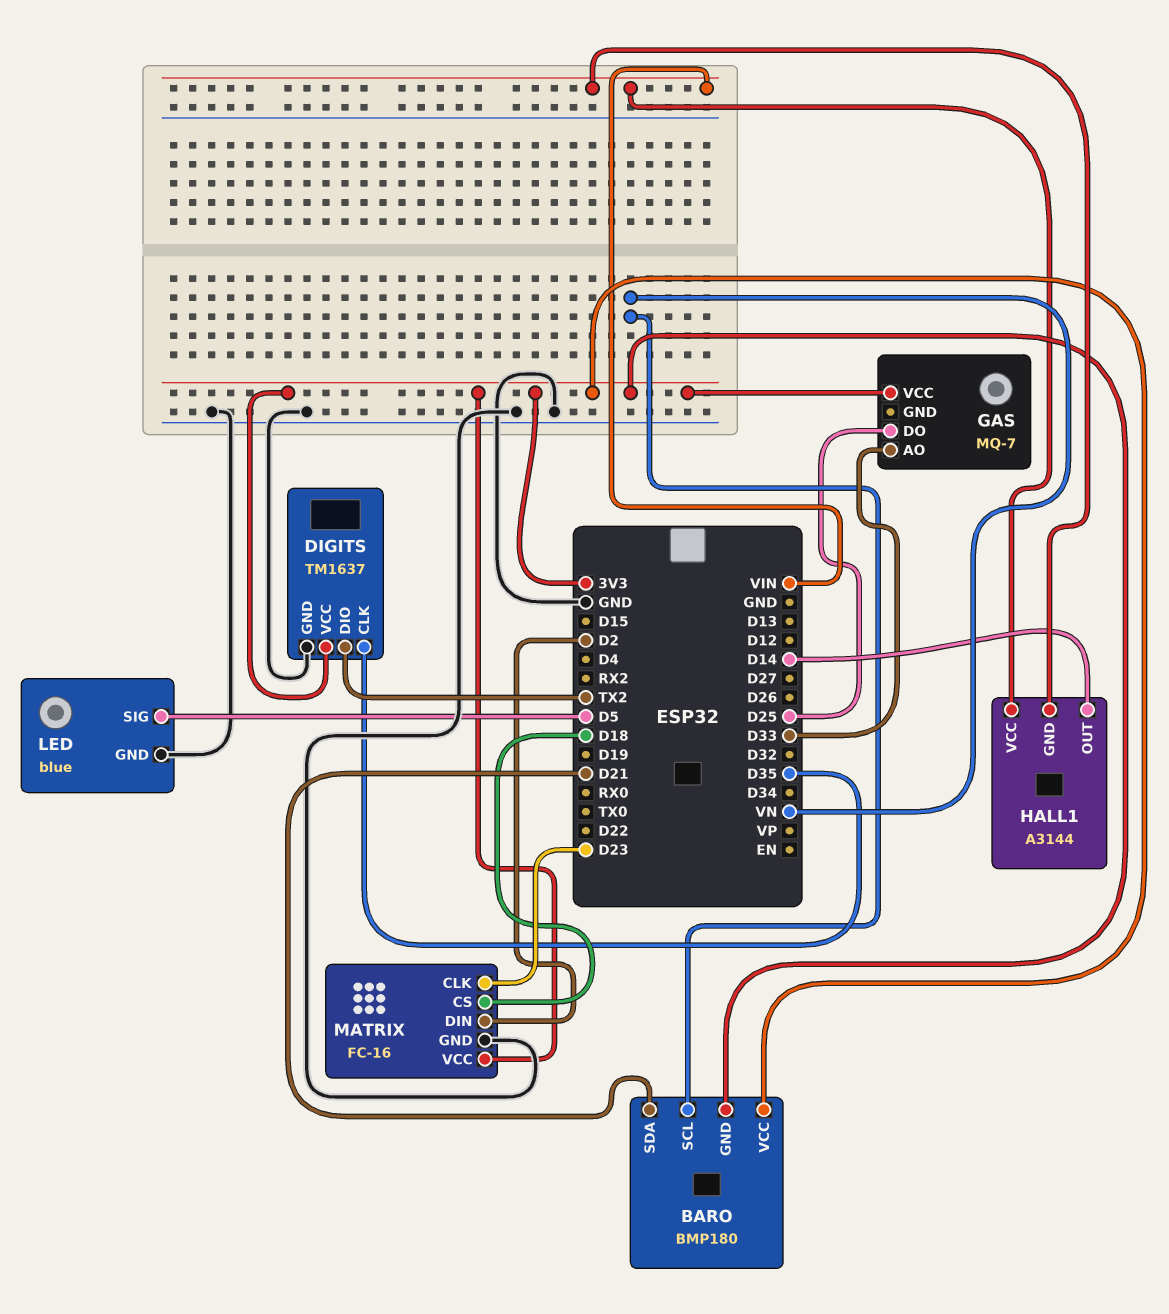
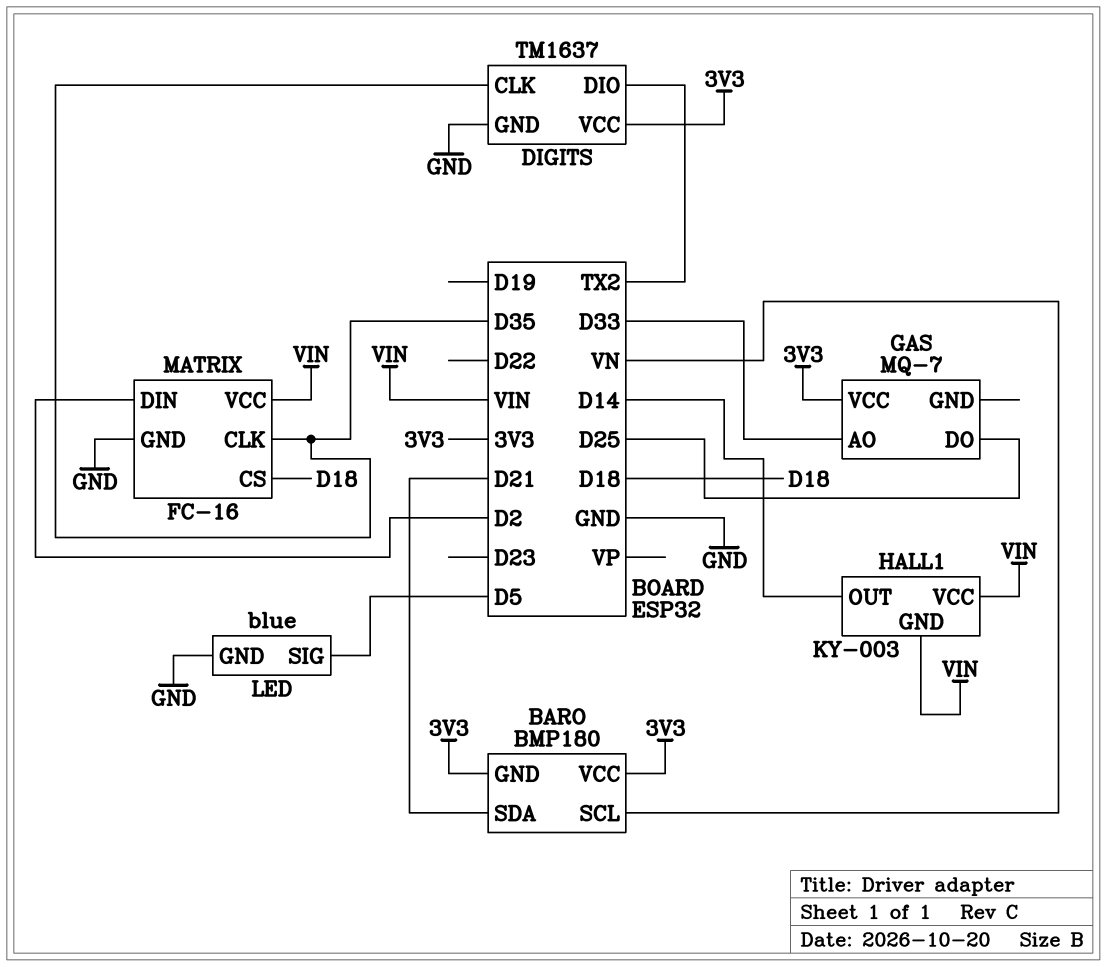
HALL1: A3144 -> KY-003
MATRIX pin CLK: D23 -> D35
MATRIX pin VCC: 3V3 -> VIN

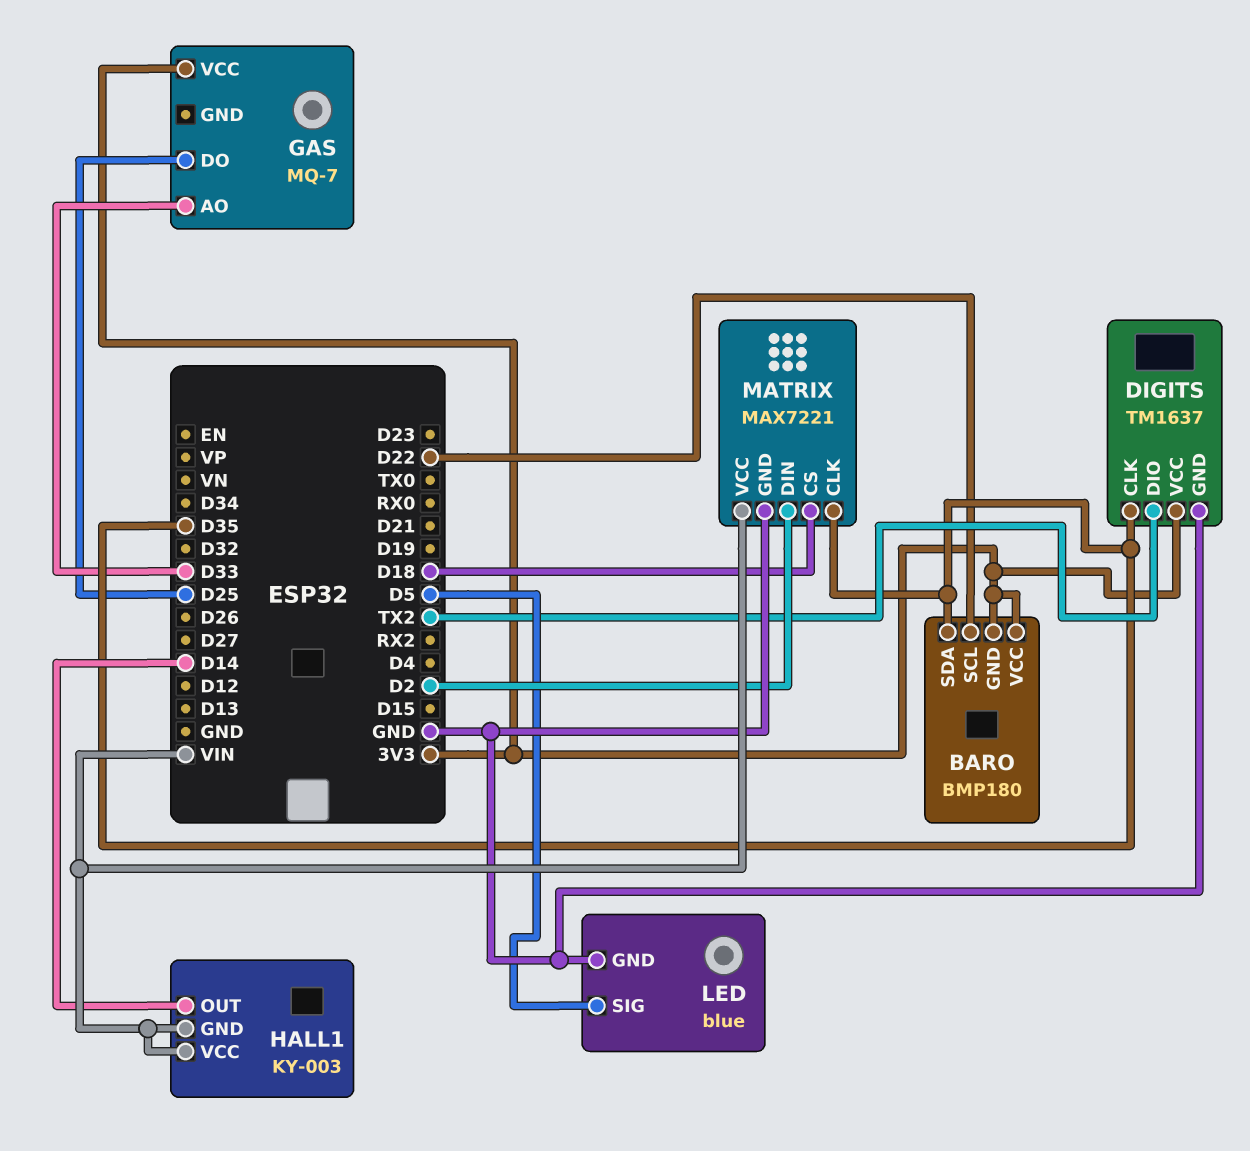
BARO pin SCL: VN -> D22
BARO pin SDA: D21 -> D35
MATRIX: FC-16 -> MAX7221

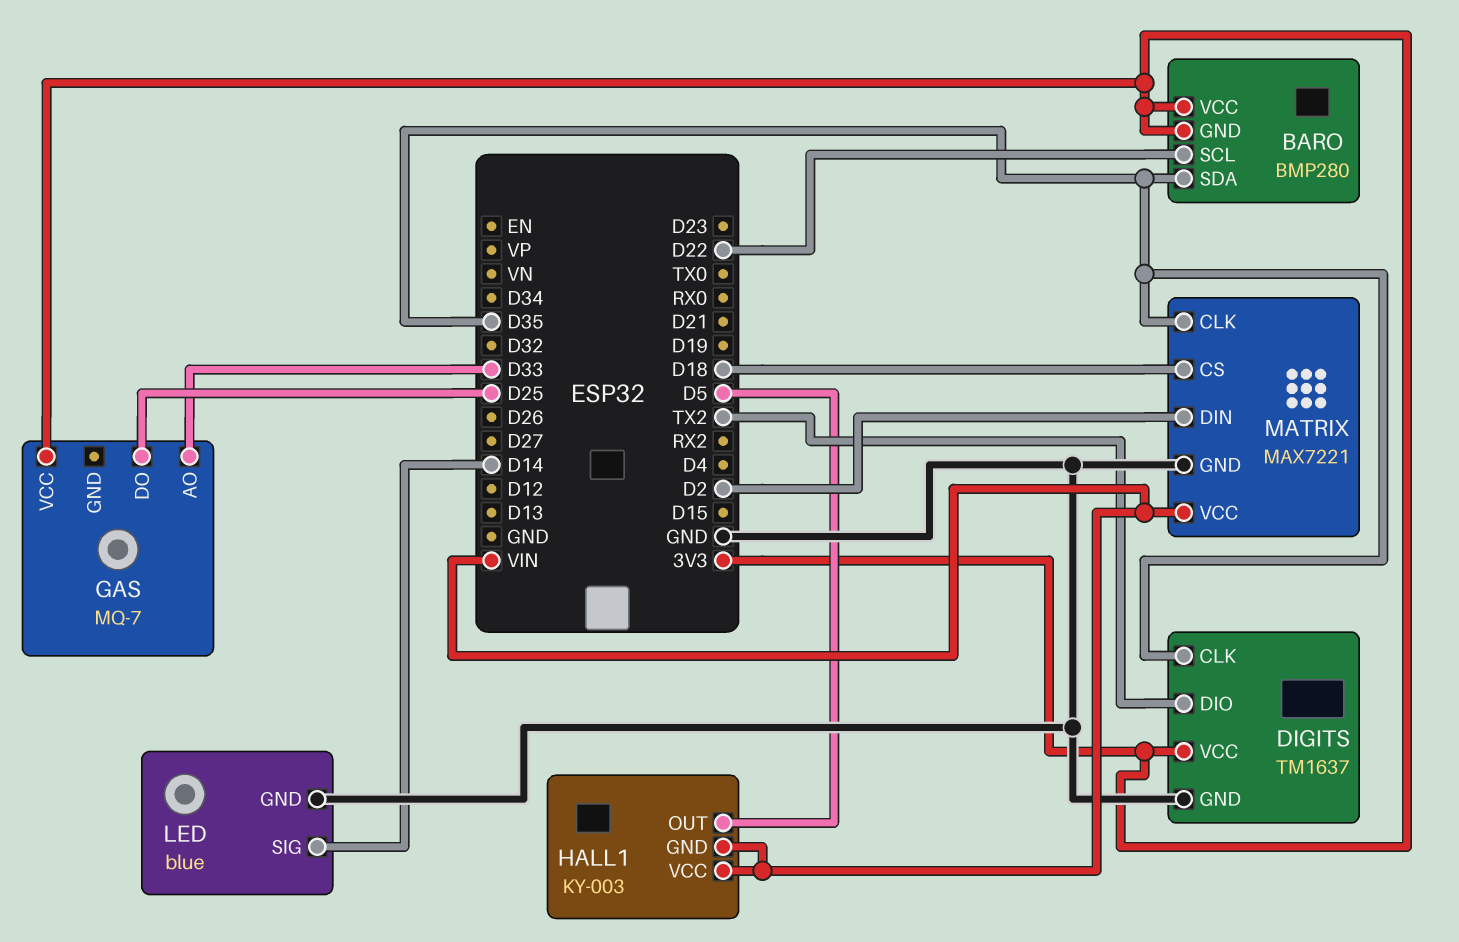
BARO: BMP180 -> BMP280
HALL1 pin OUT: D14 -> D5
LED pin SIG: D5 -> D14

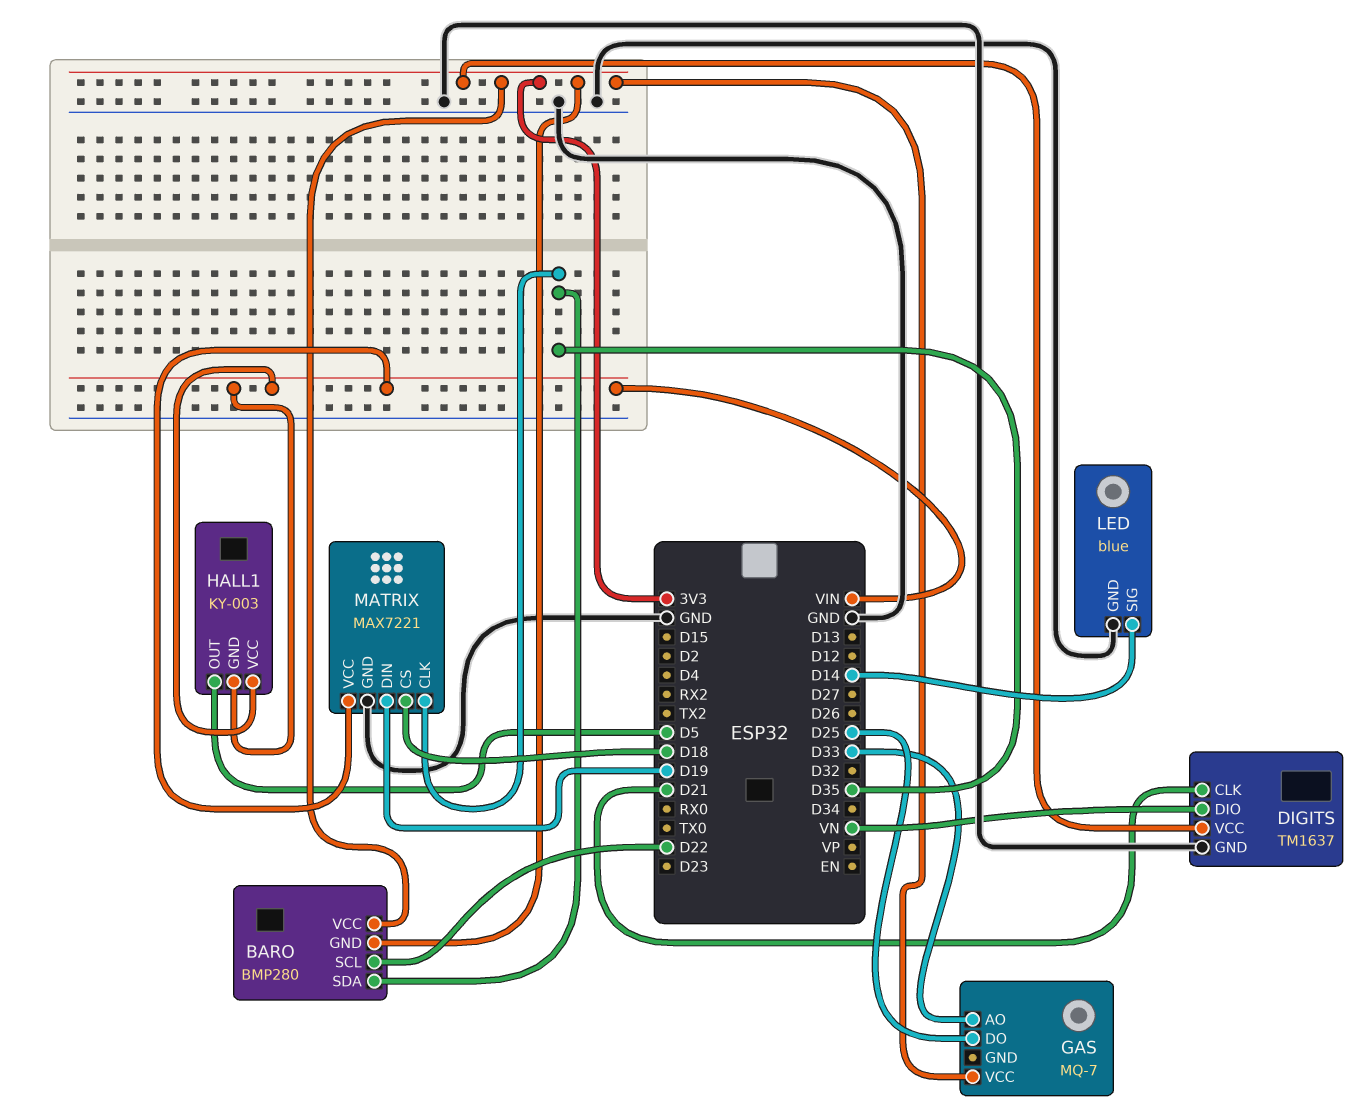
DIGITS pin CLK: D35 -> D21
DIGITS pin DIO: TX2 -> VN
MATRIX pin DIN: D2 -> D19

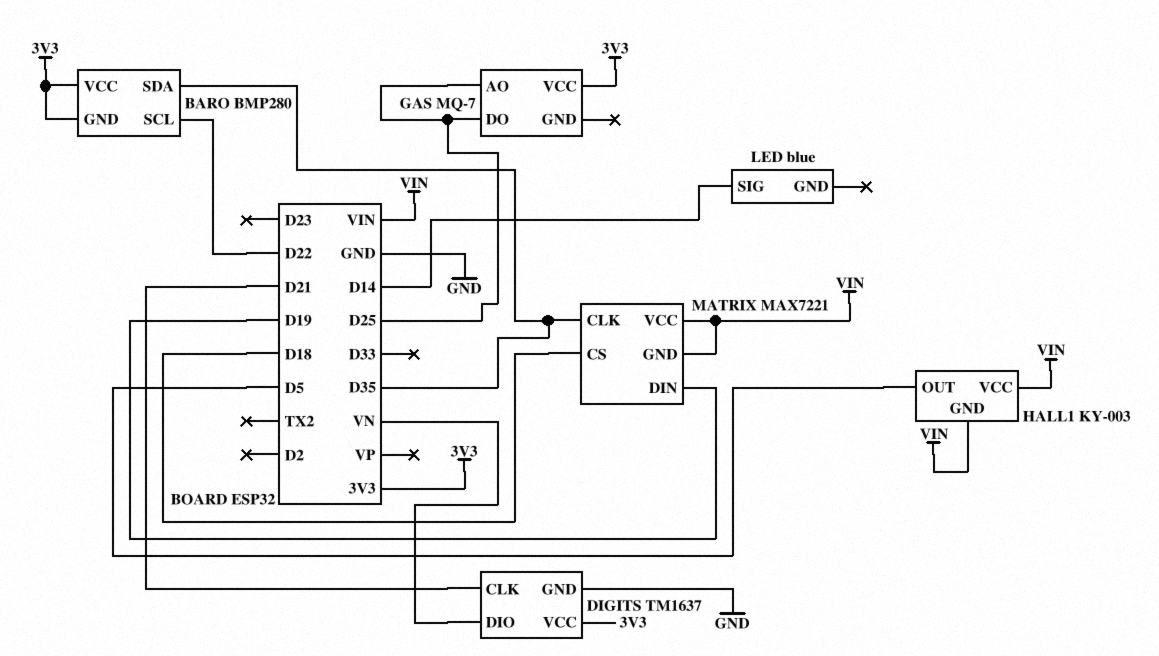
GAS pin AO: D33 -> D25
LED pin GND: GND -> none
MATRIX pin GND: GND -> VIN

